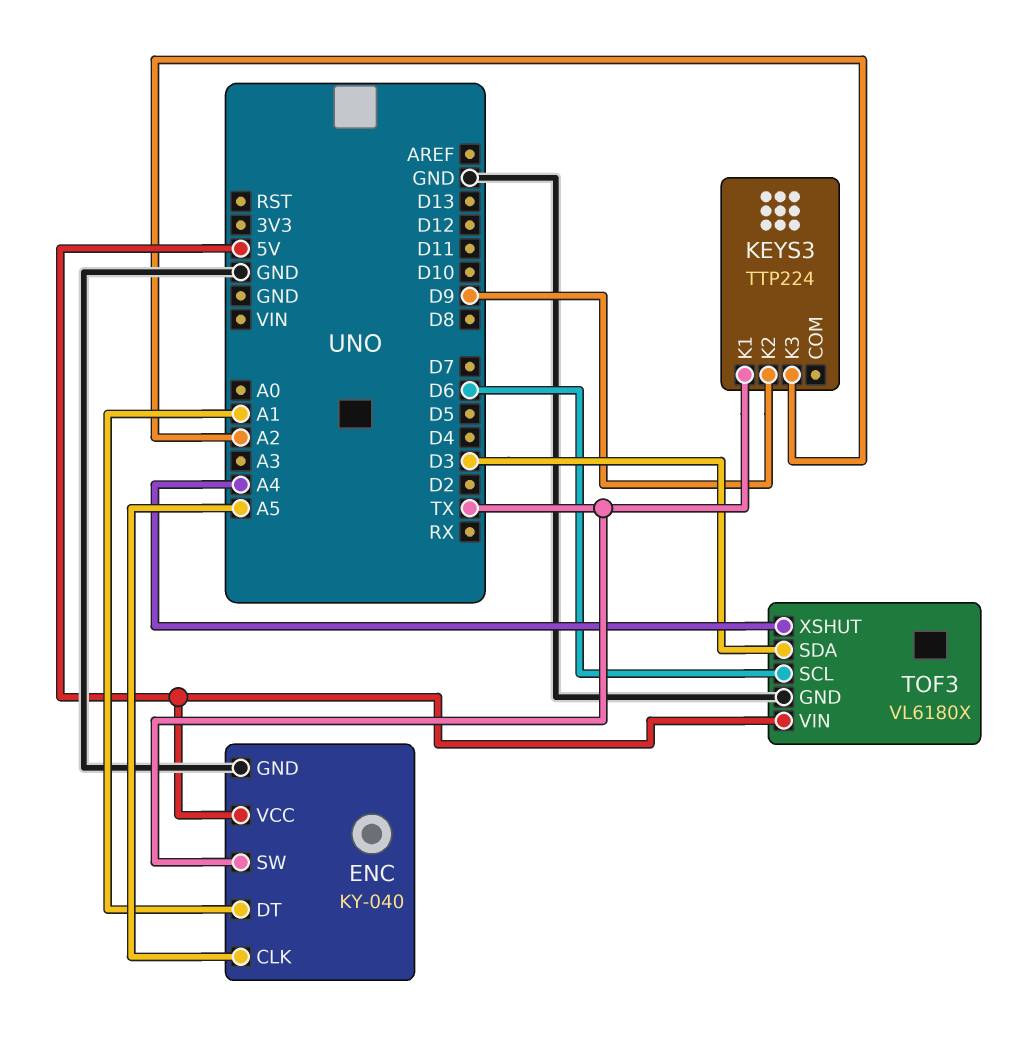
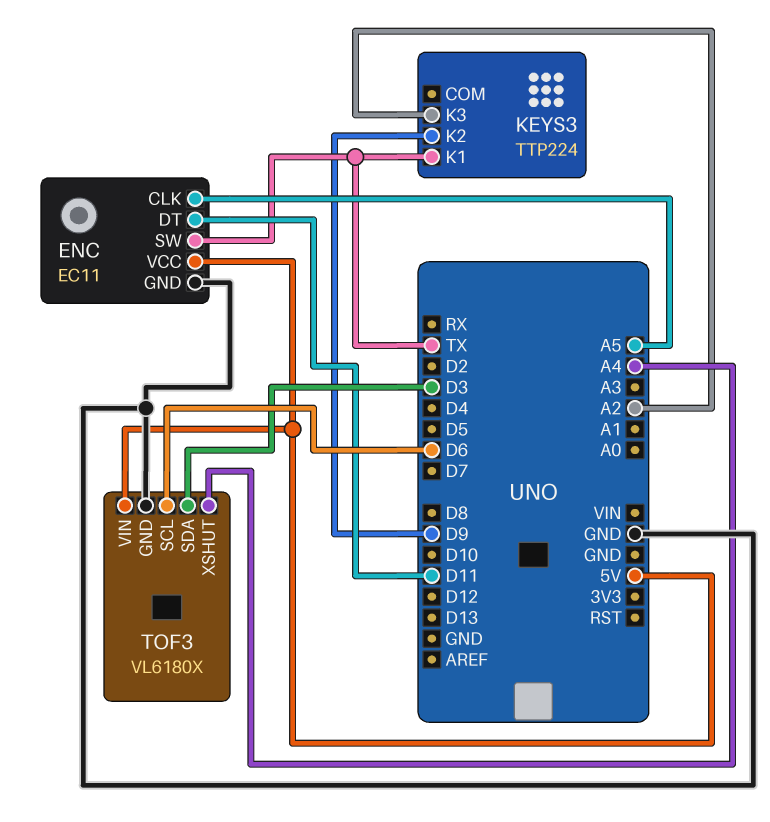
ENC: KY-040 -> EC11
ENC pin DT: A1 -> D11

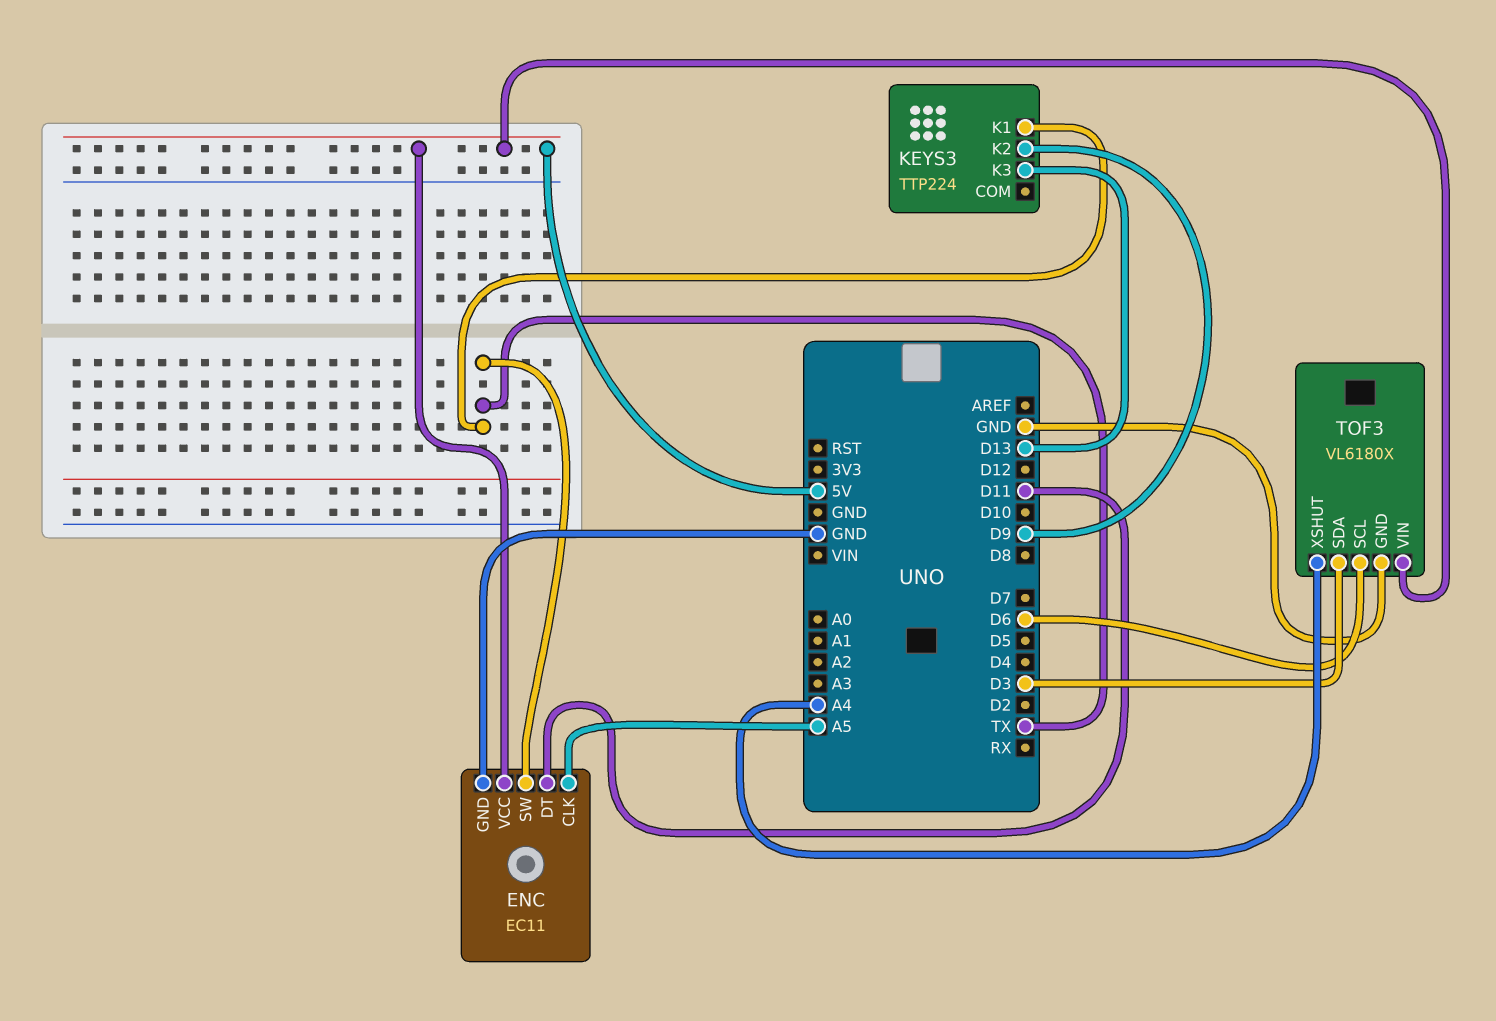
KEYS3 pin K3: A2 -> D13

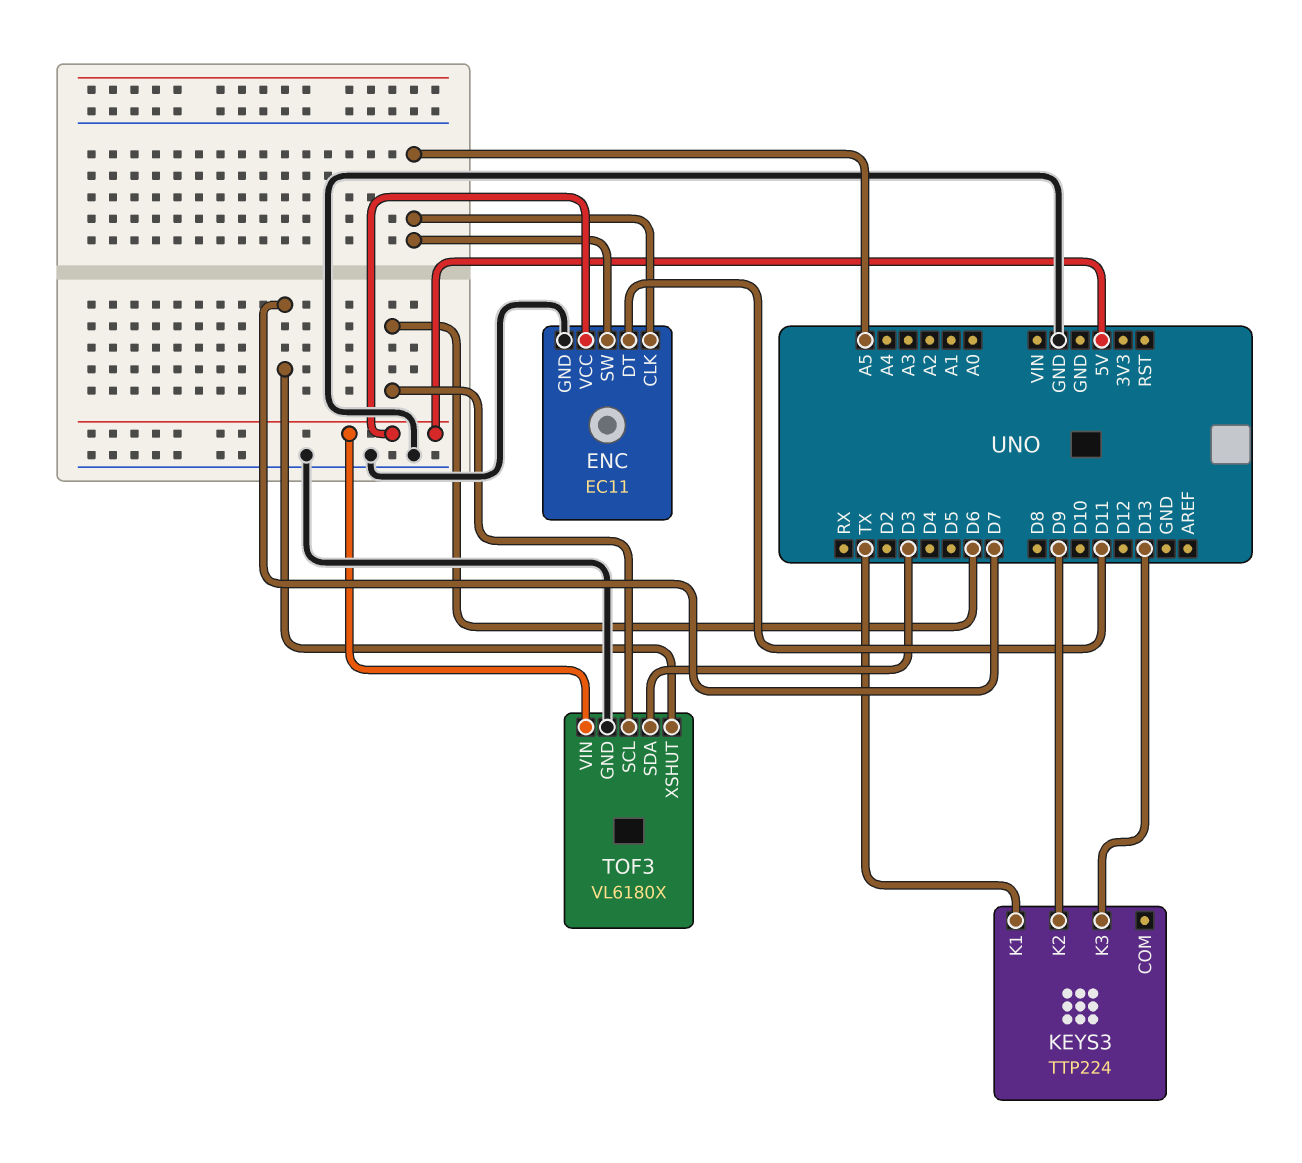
ENC pin SW: TX -> A5
TOF3 pin XSHUT: A4 -> D7

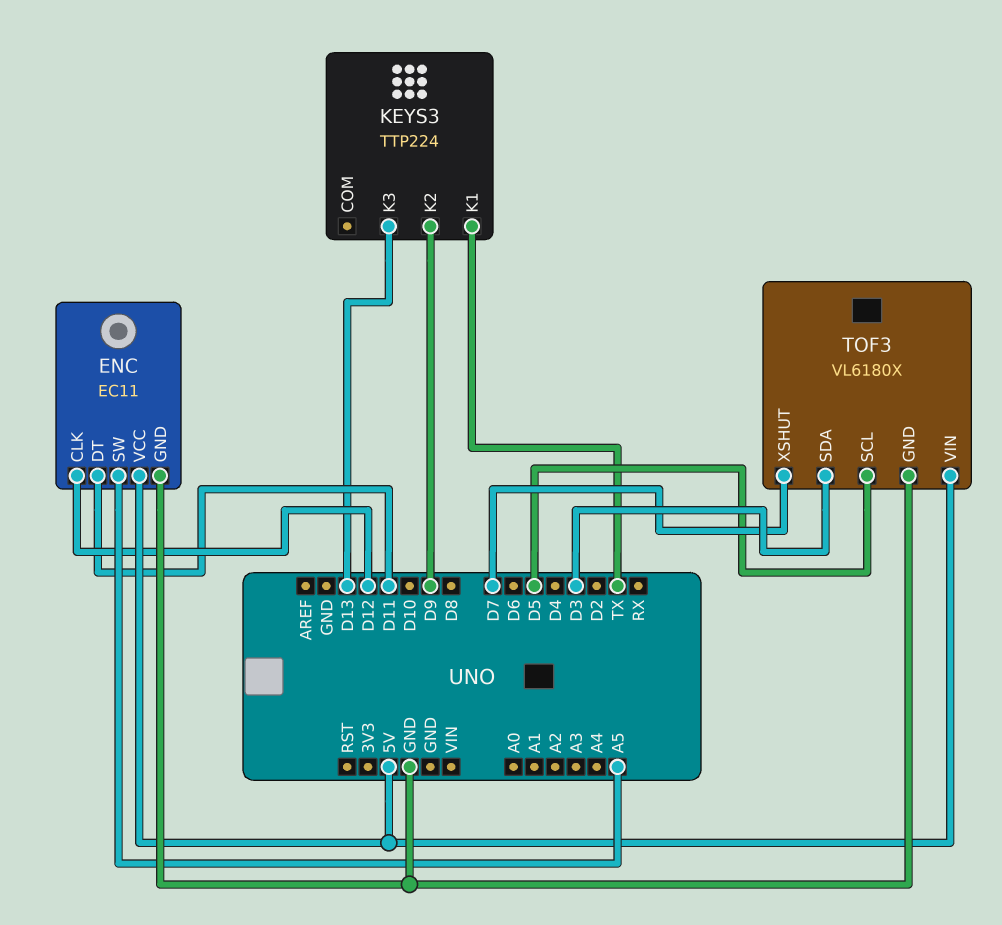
ENC pin CLK: A5 -> D12
TOF3 pin SCL: D6 -> D5

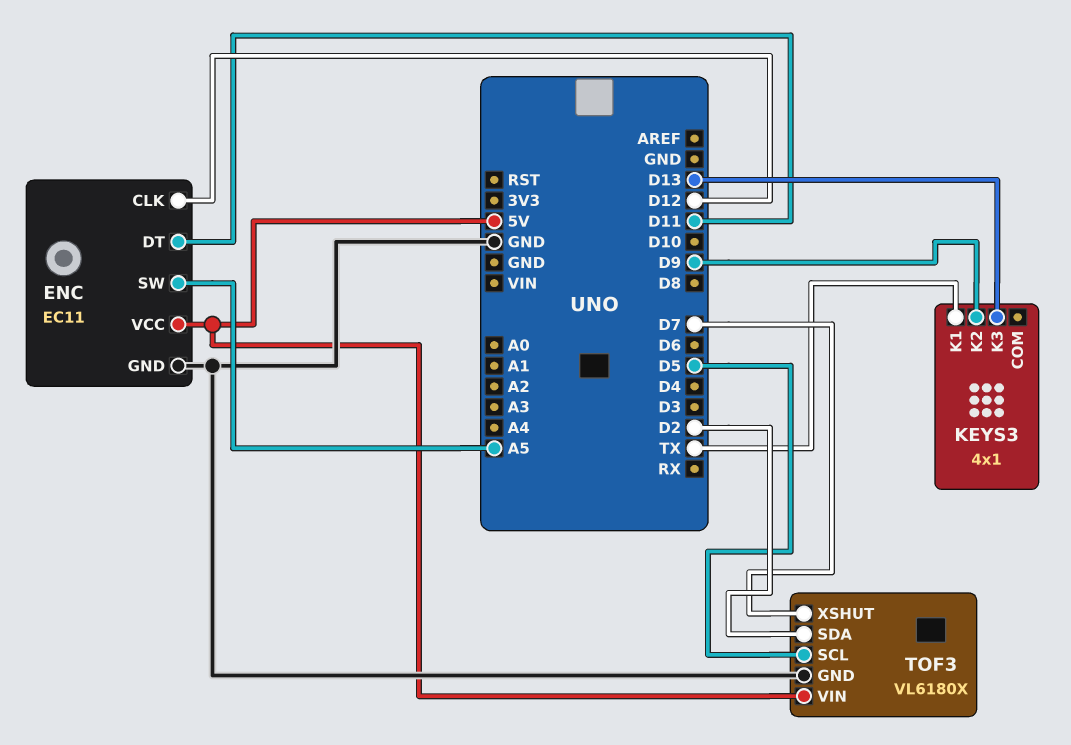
KEYS3: TTP224 -> 4x1
TOF3 pin SDA: D3 -> D2

